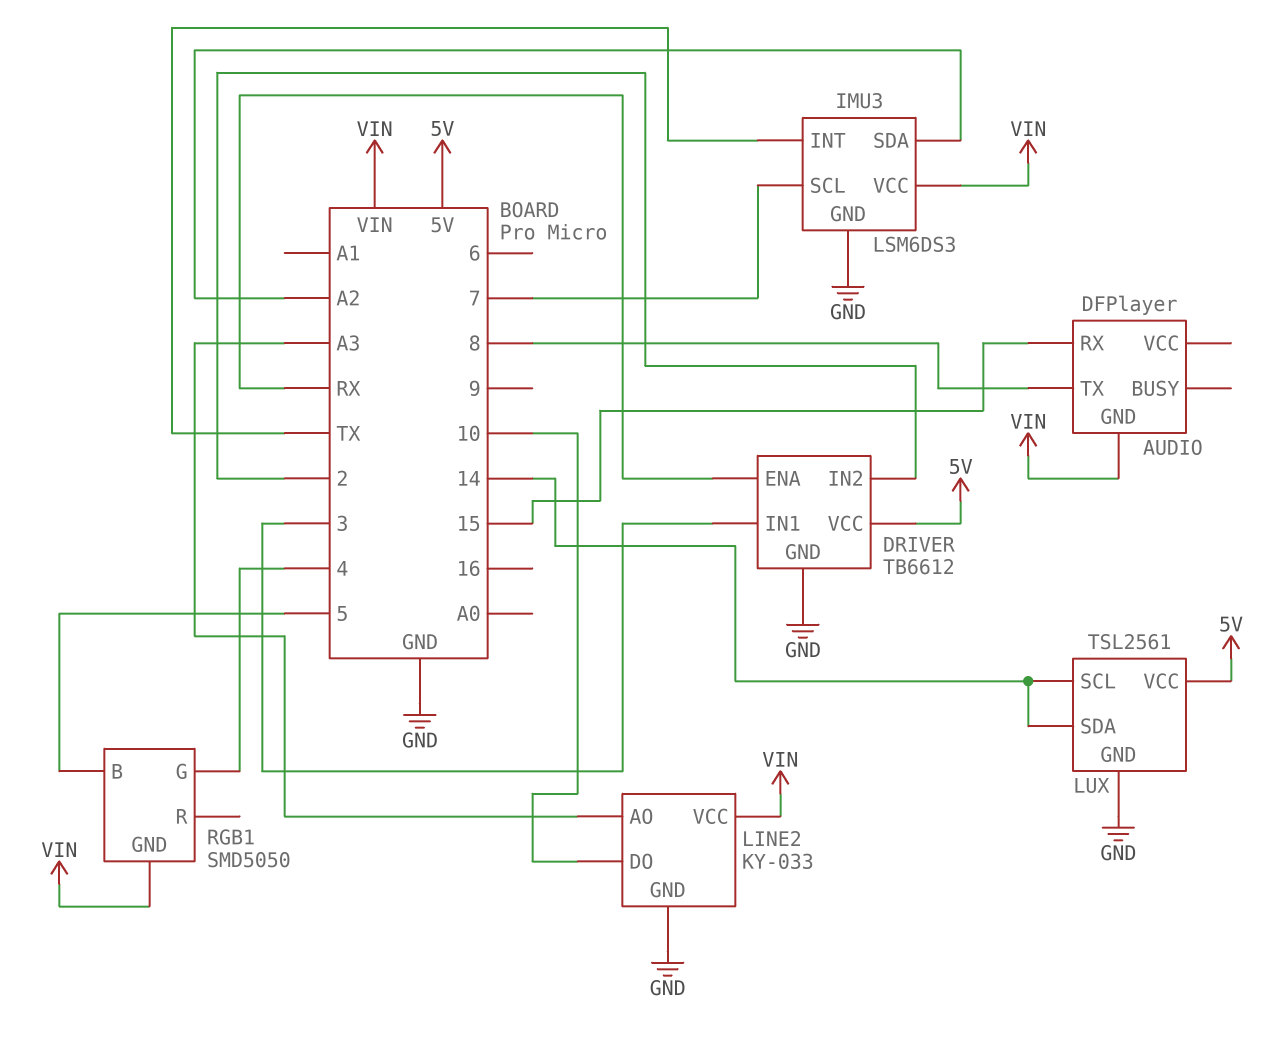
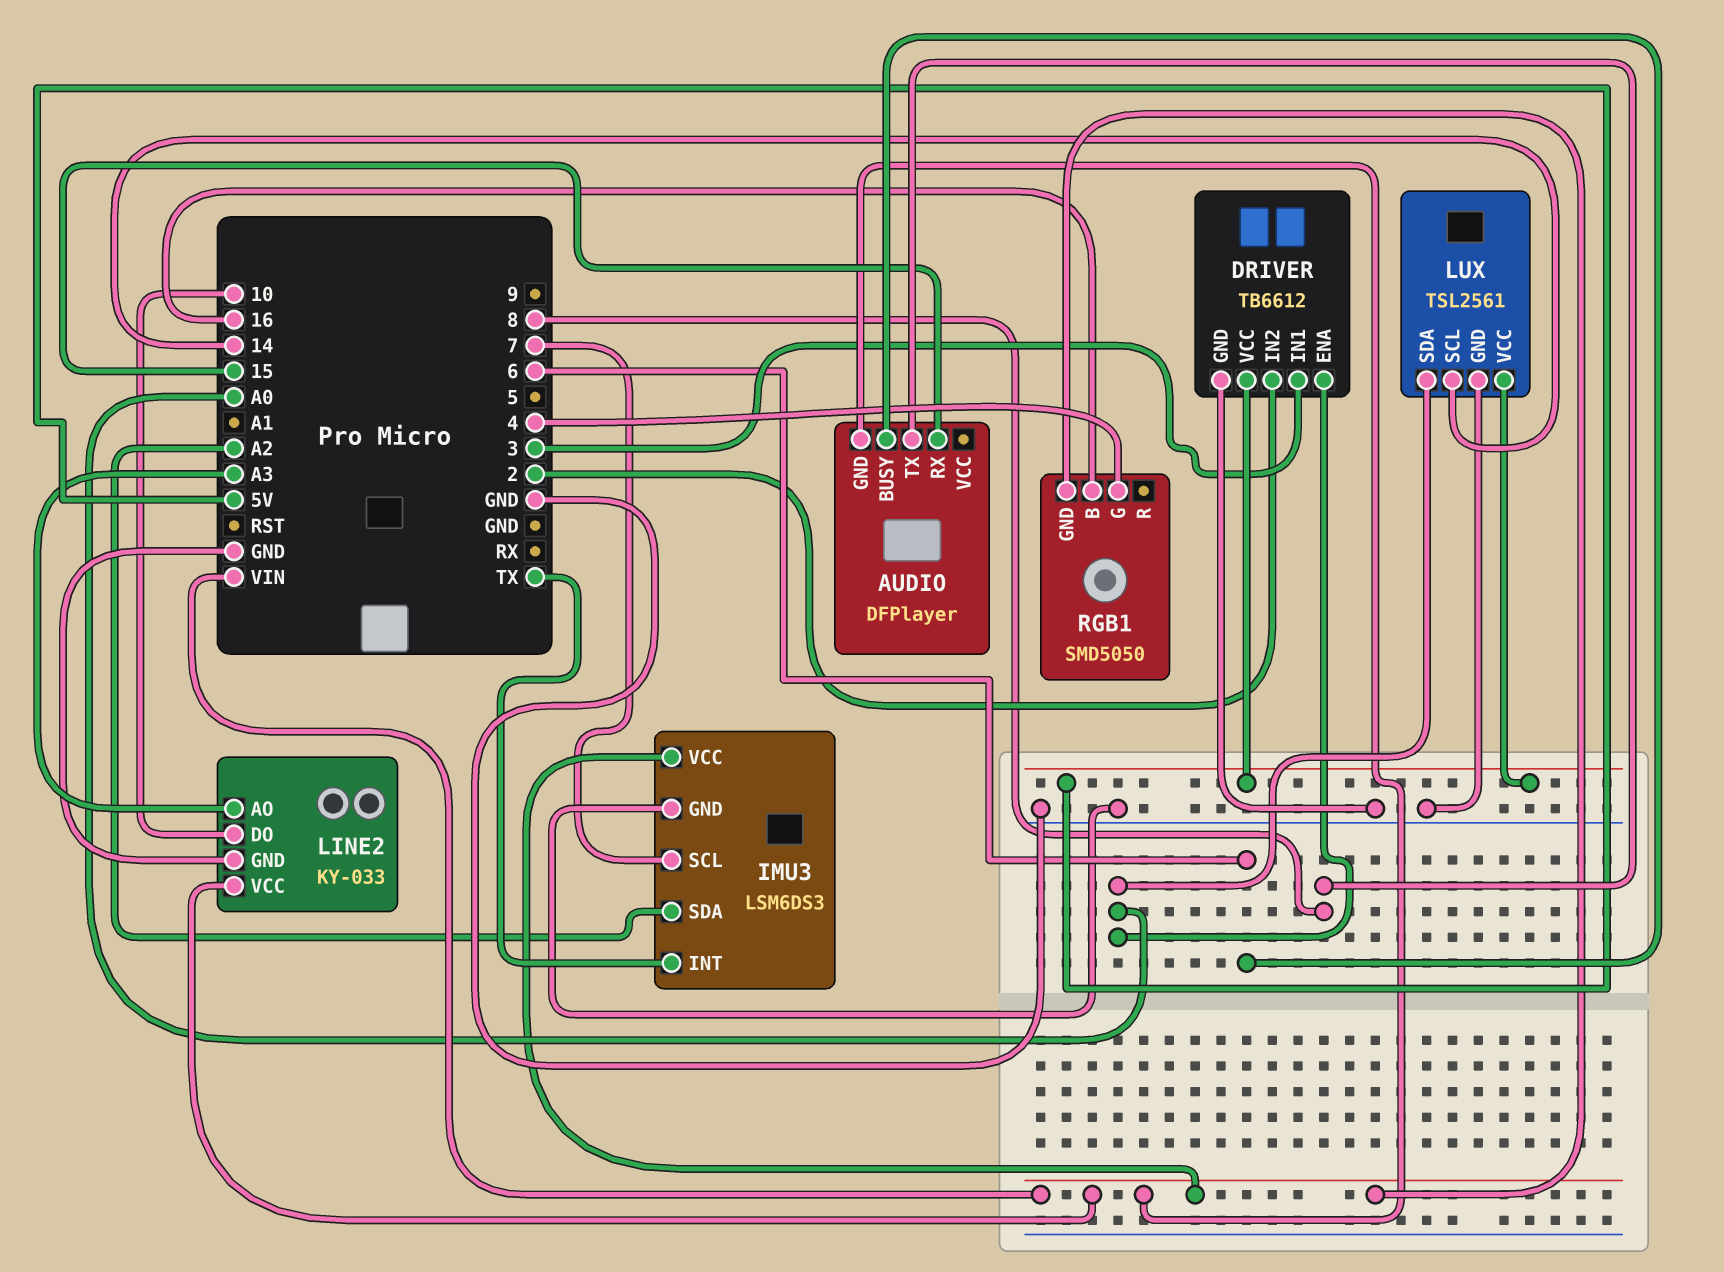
AUDIO pin BUSY: none -> 6
DRIVER pin ENA: RX -> A0
LUX pin SDA: 14 -> A0
RGB1 pin B: 5 -> 16

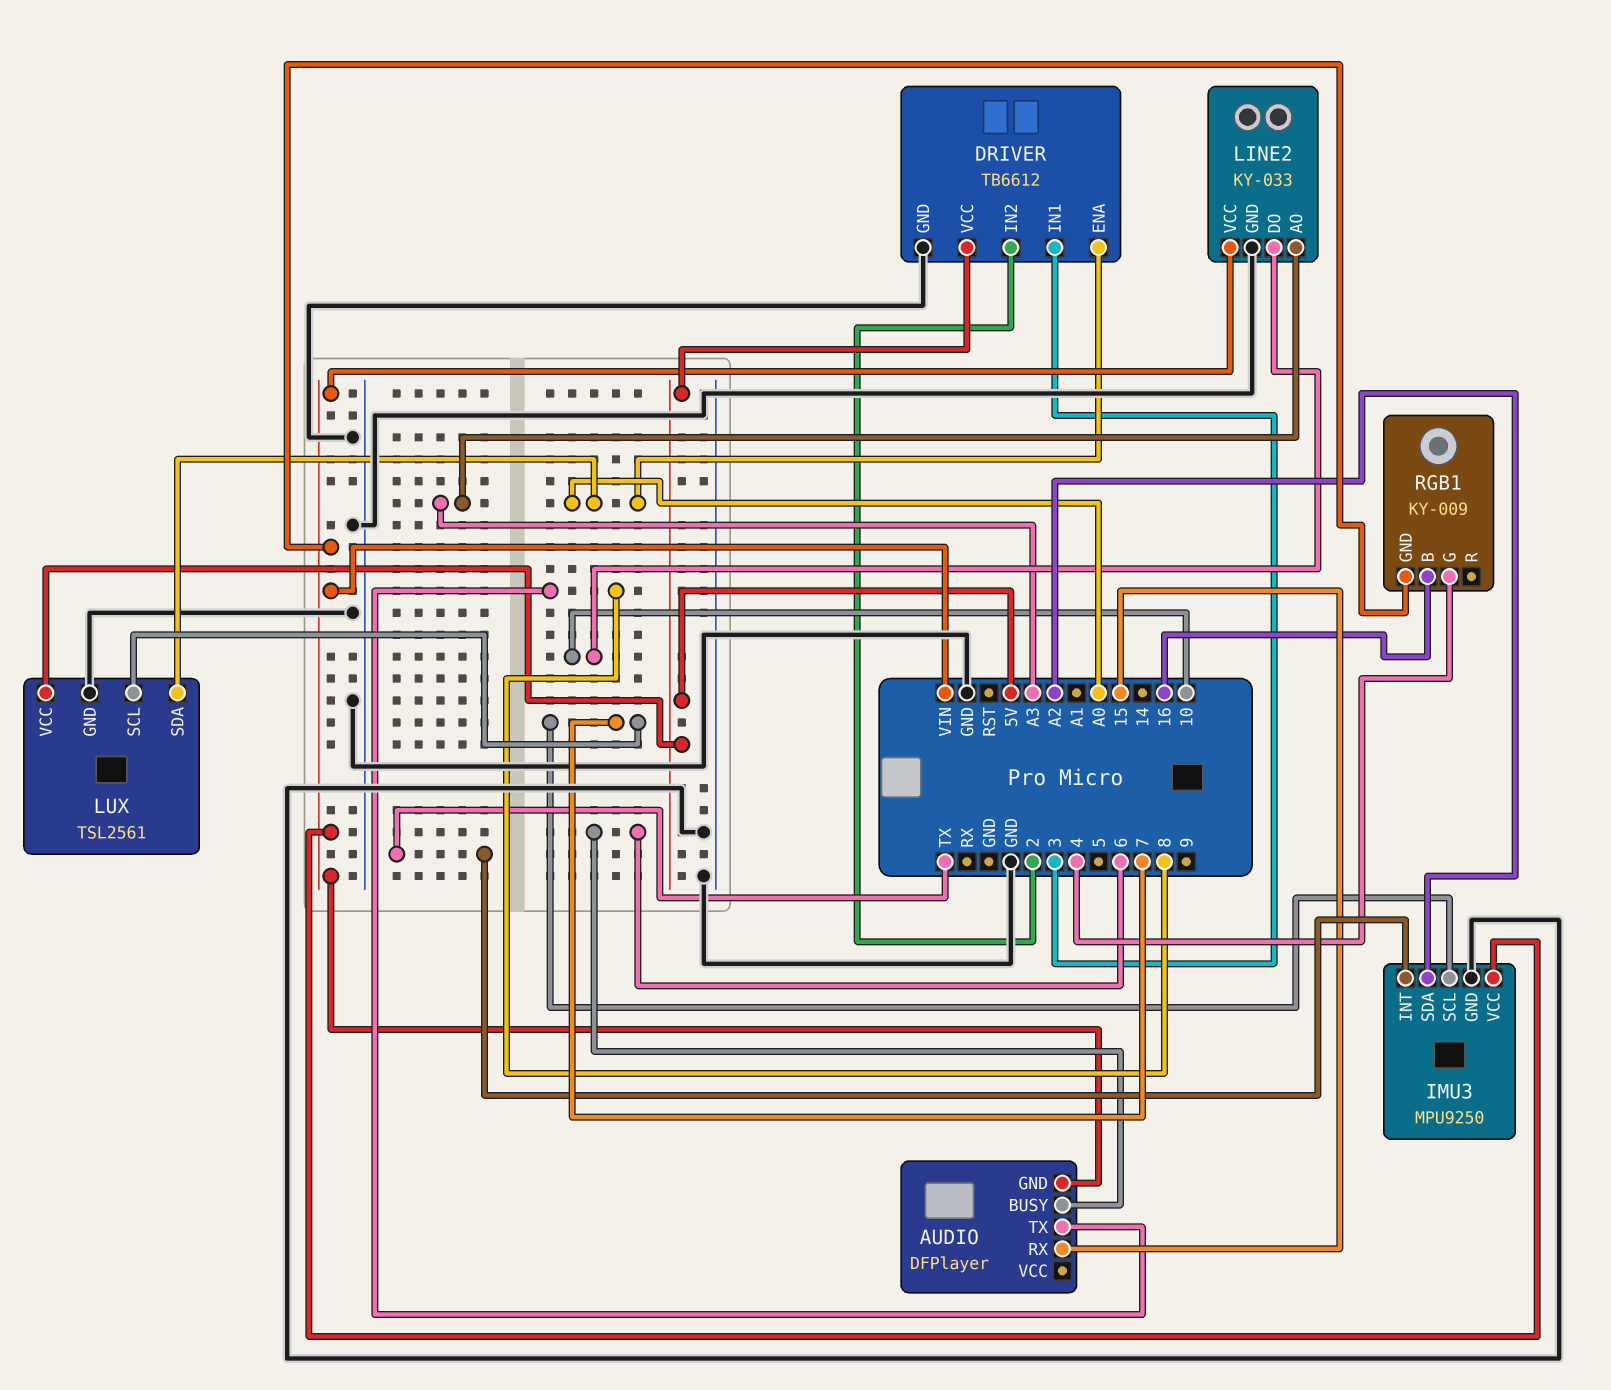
IMU3: LSM6DS3 -> MPU9250
LUX pin SCL: 14 -> 7
RGB1: SMD5050 -> KY-009

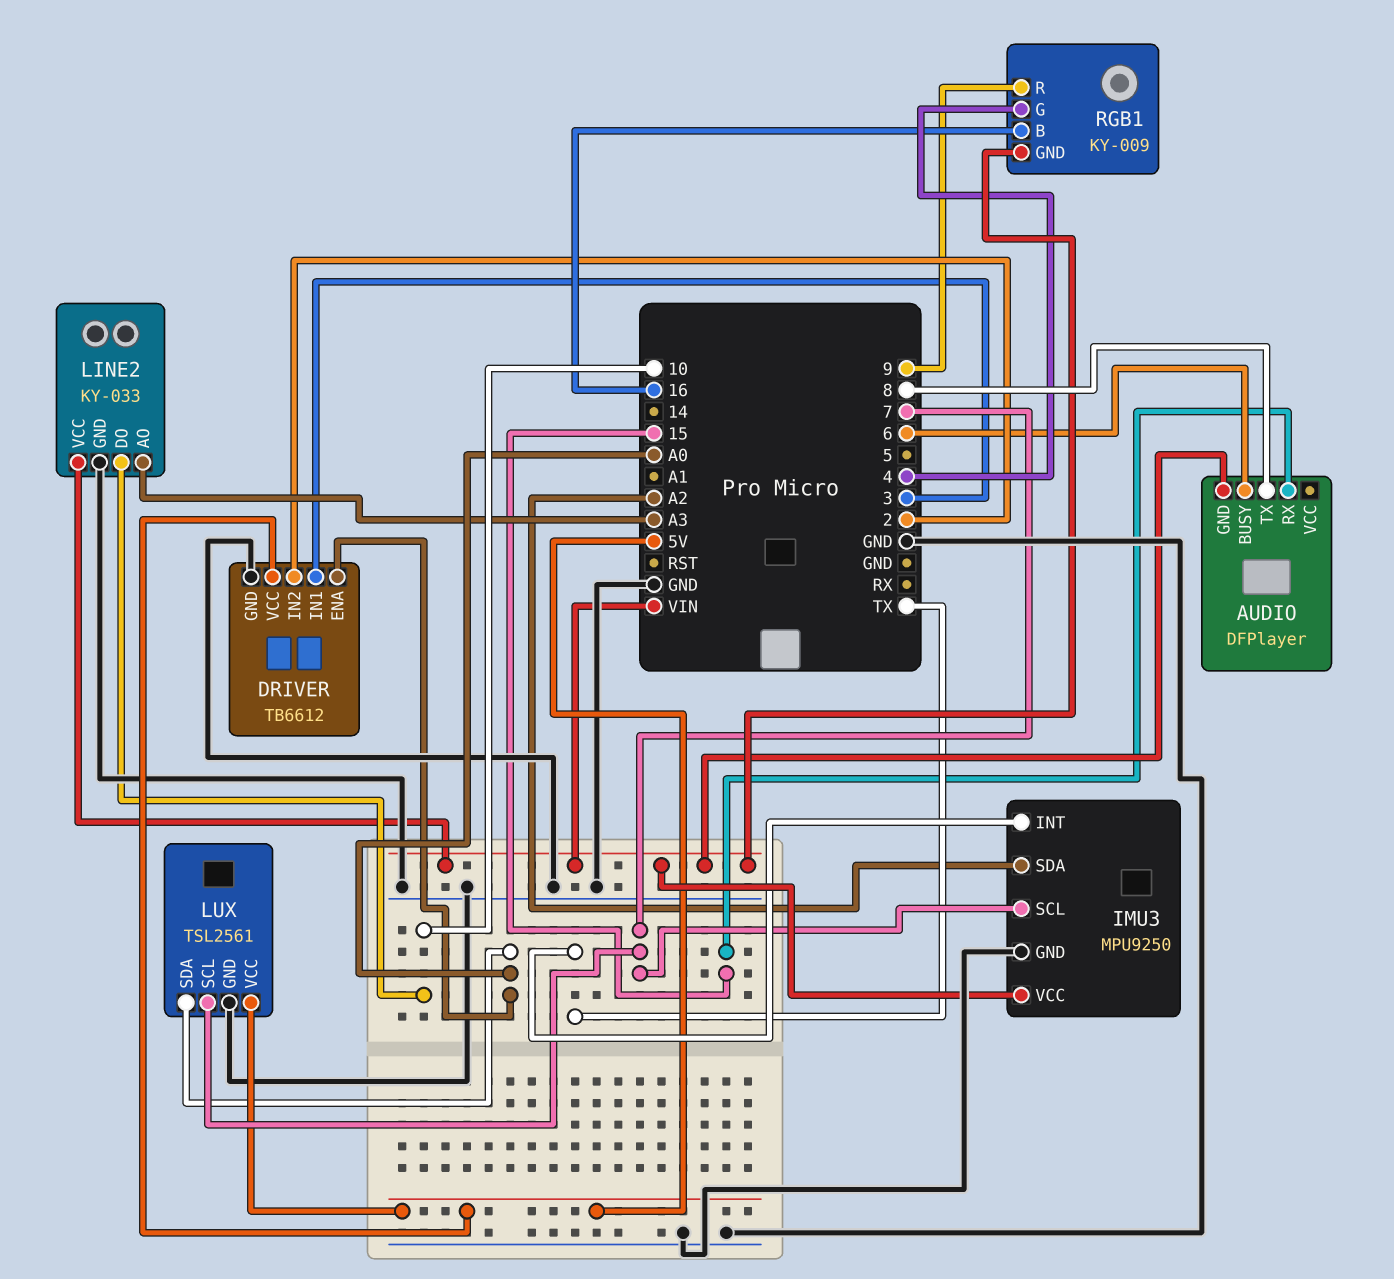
RGB1 pin R: none -> 9

